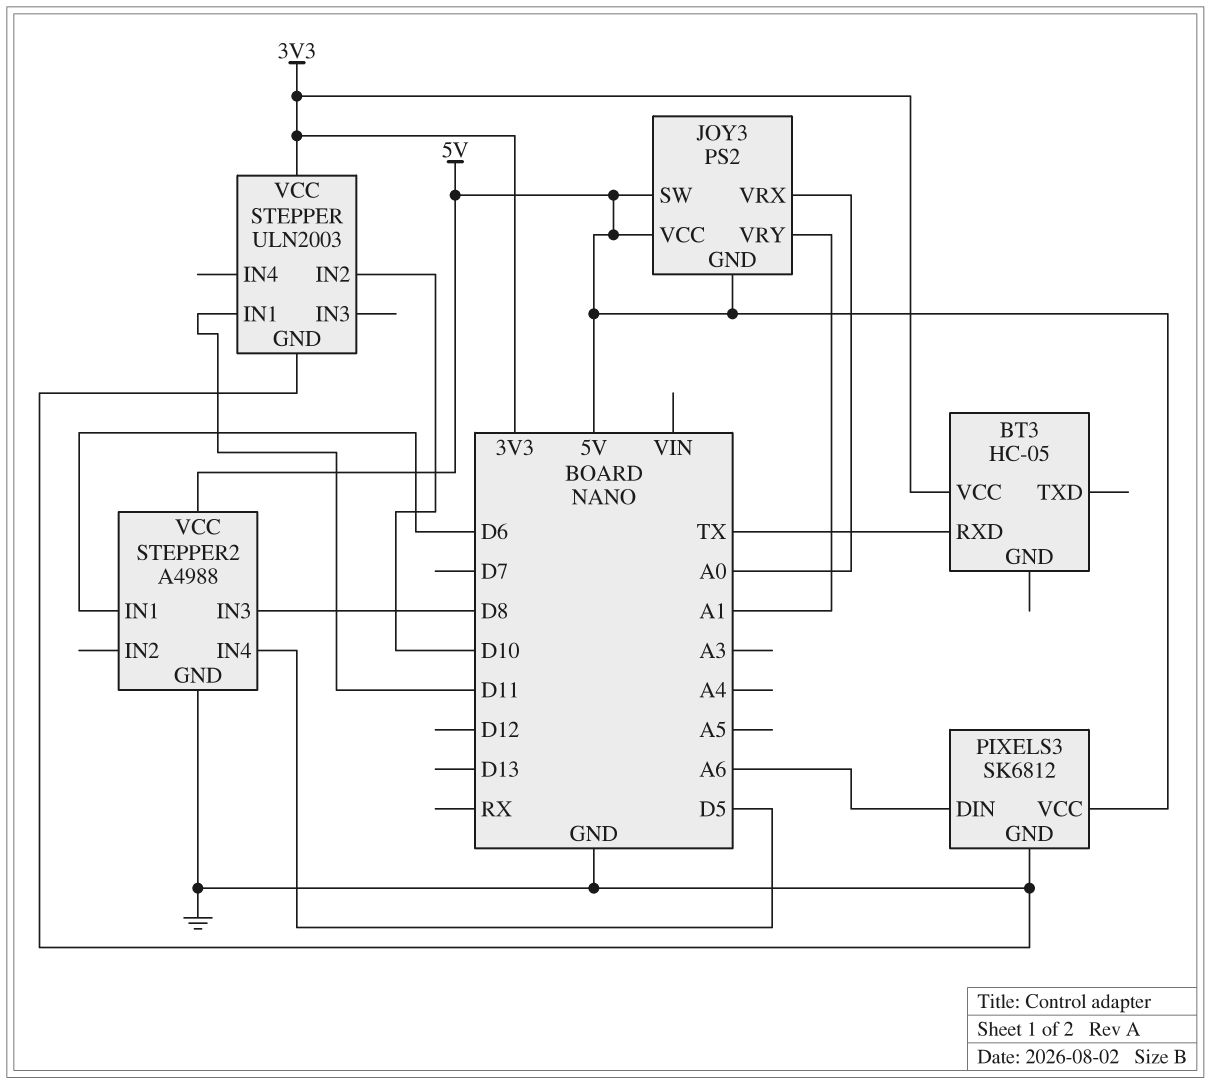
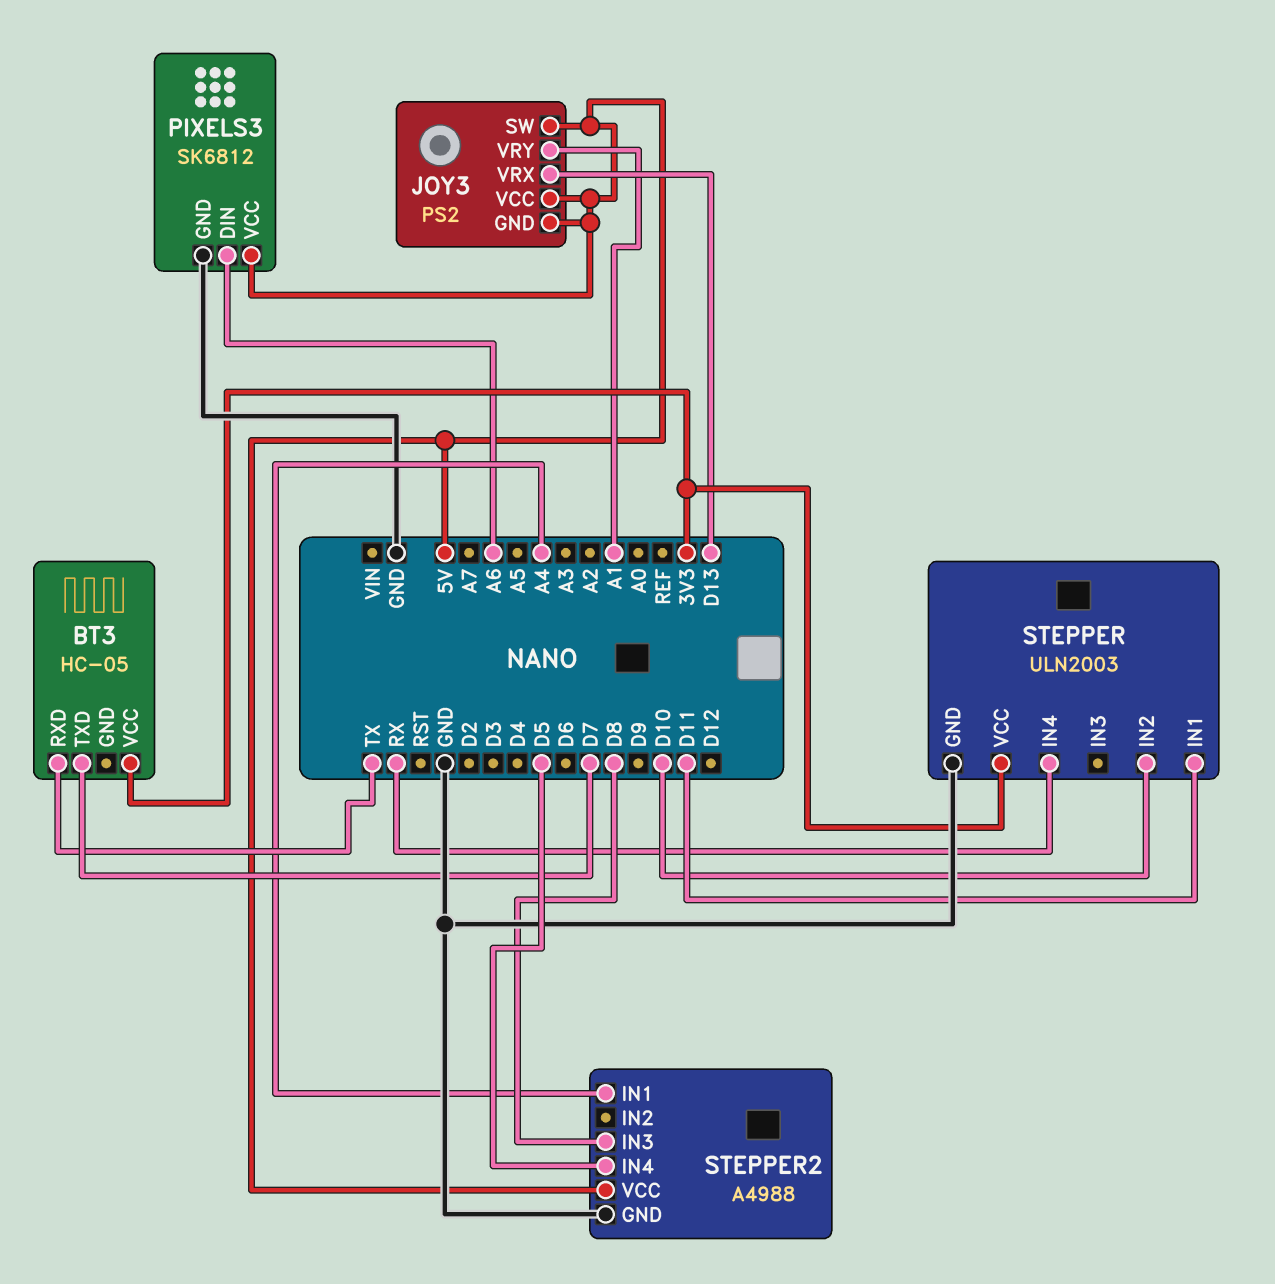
BT3 pin TXD: none -> D7
JOY3 pin VRX: A0 -> D13
STEPPER pin IN4: none -> RX
STEPPER2 pin IN1: D6 -> A4

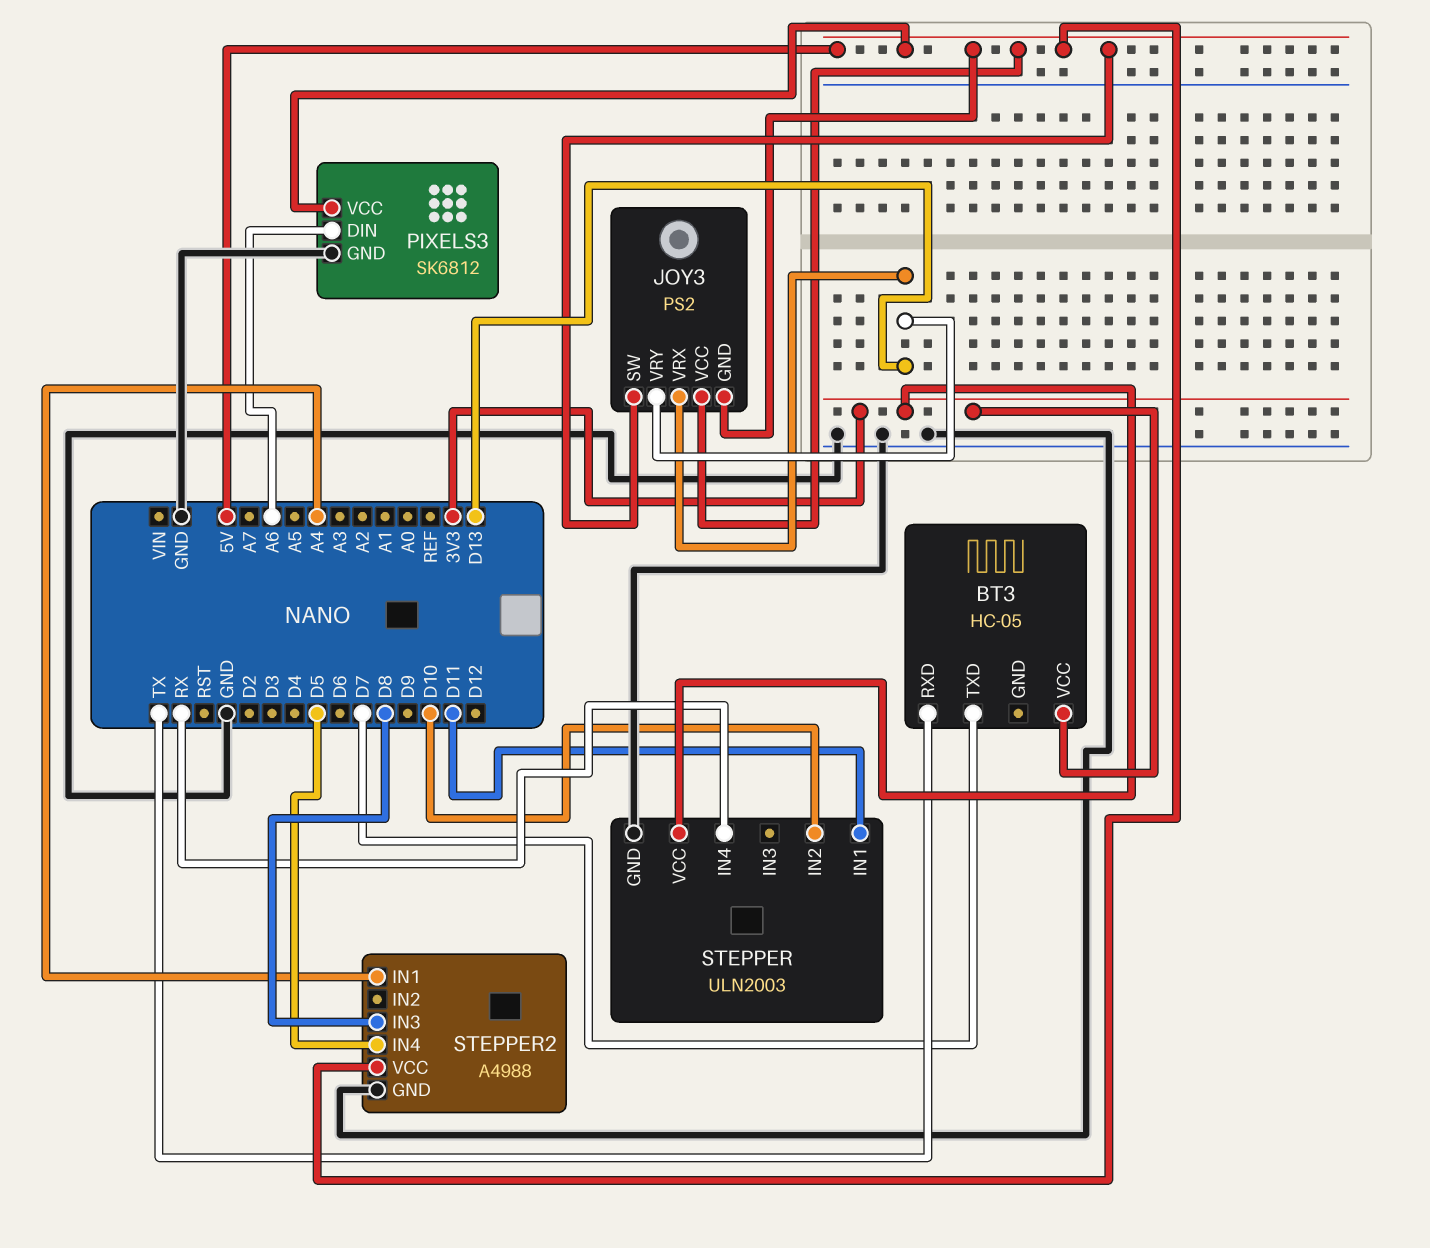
JOY3 pin VRY: A1 -> D13

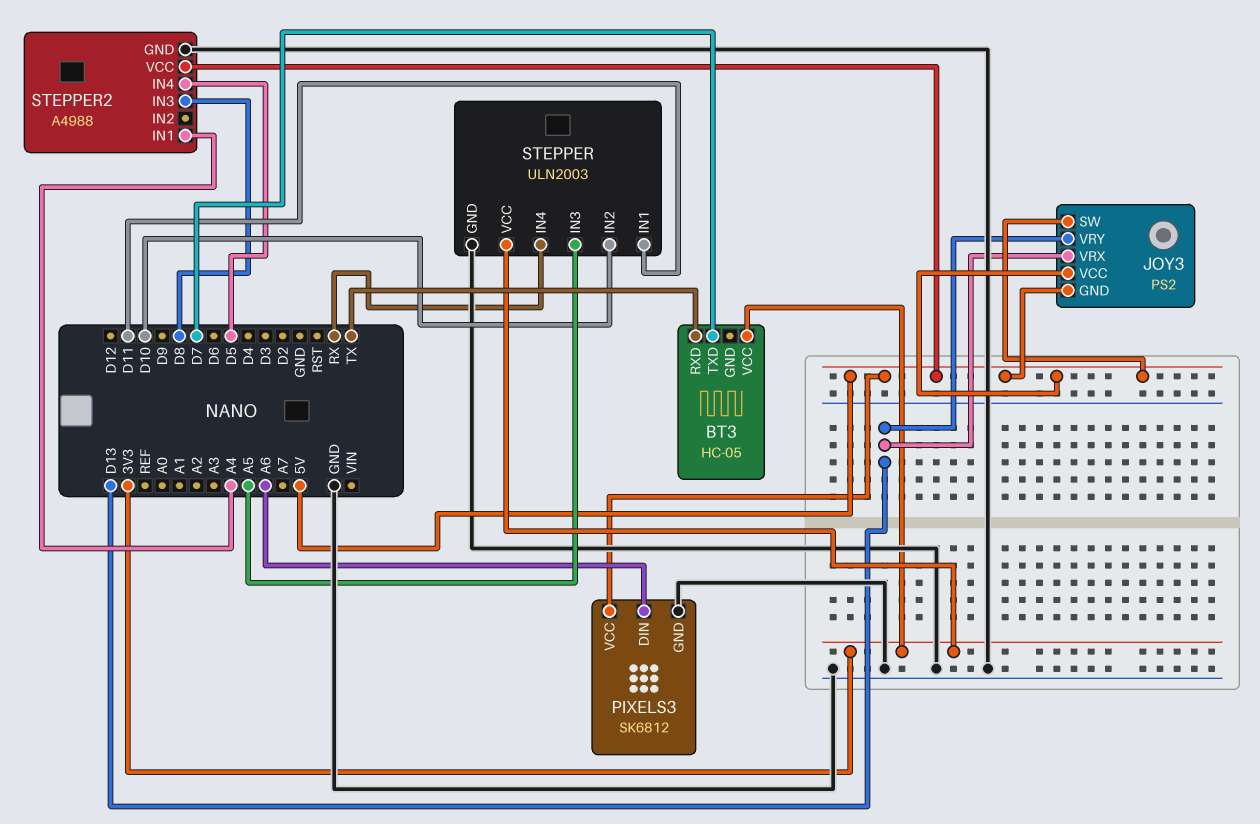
STEPPER pin IN3: none -> A5

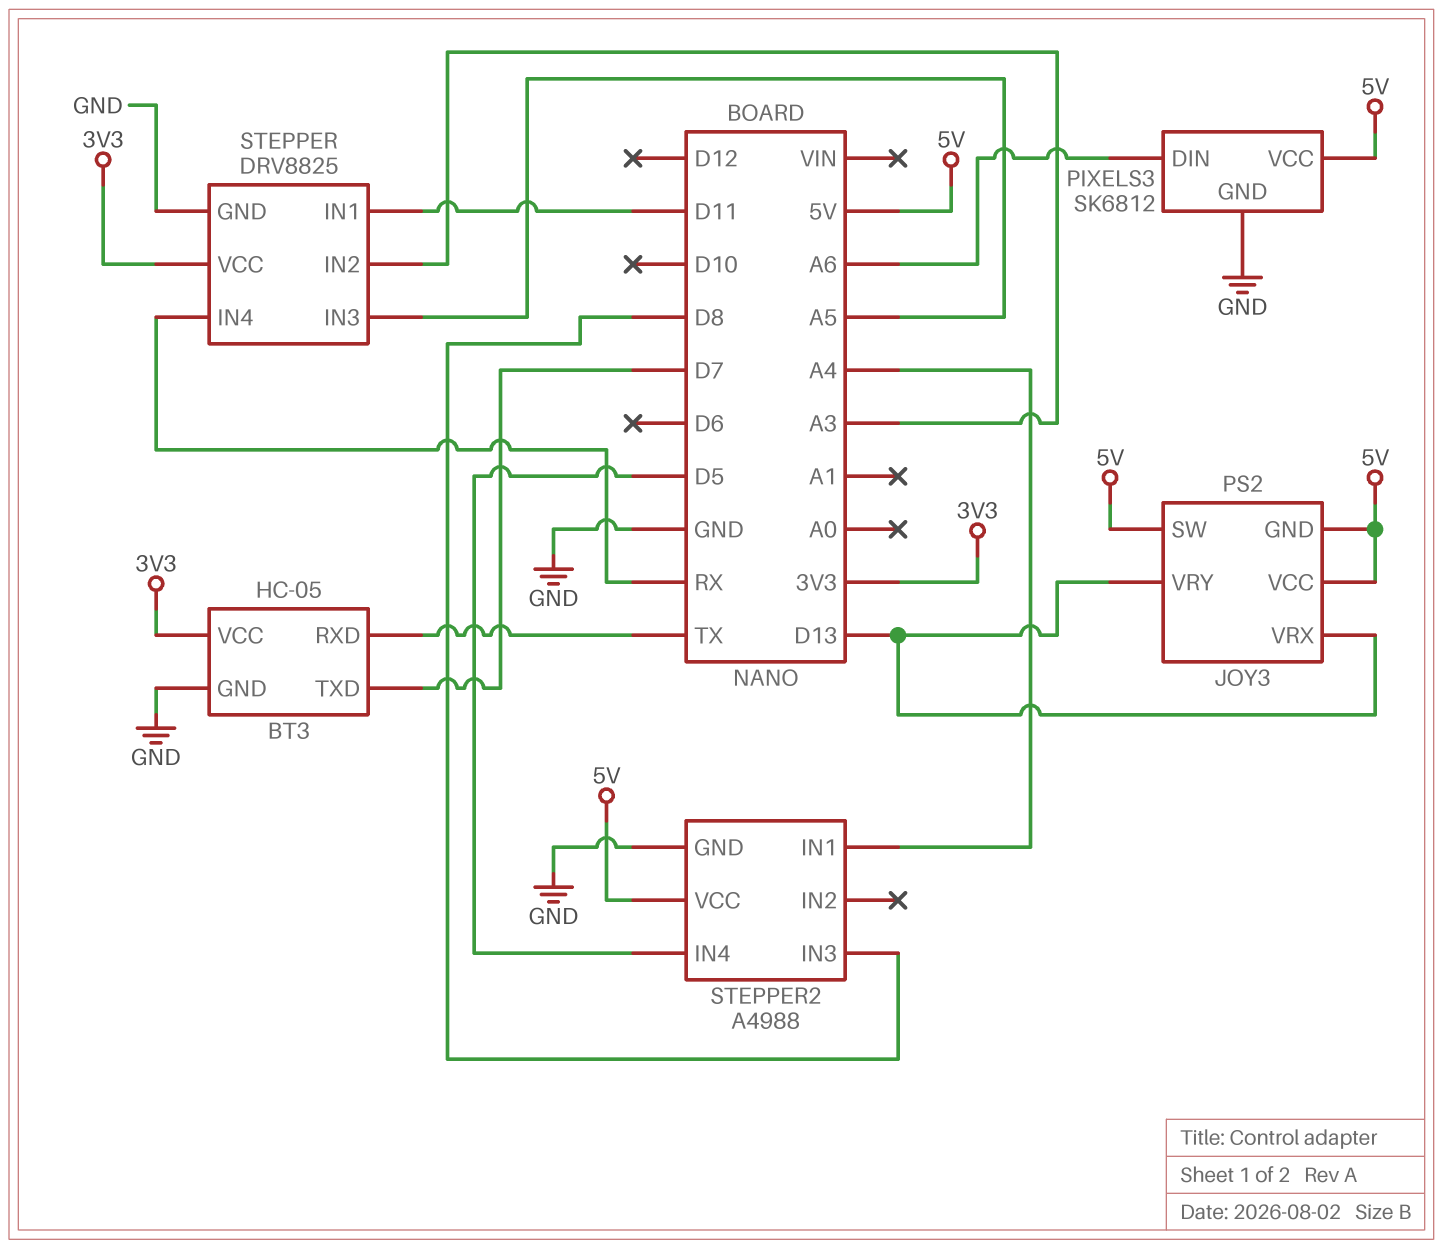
BT3 pin GND: none -> GND
STEPPER: ULN2003 -> DRV8825
STEPPER pin IN2: D10 -> A3

